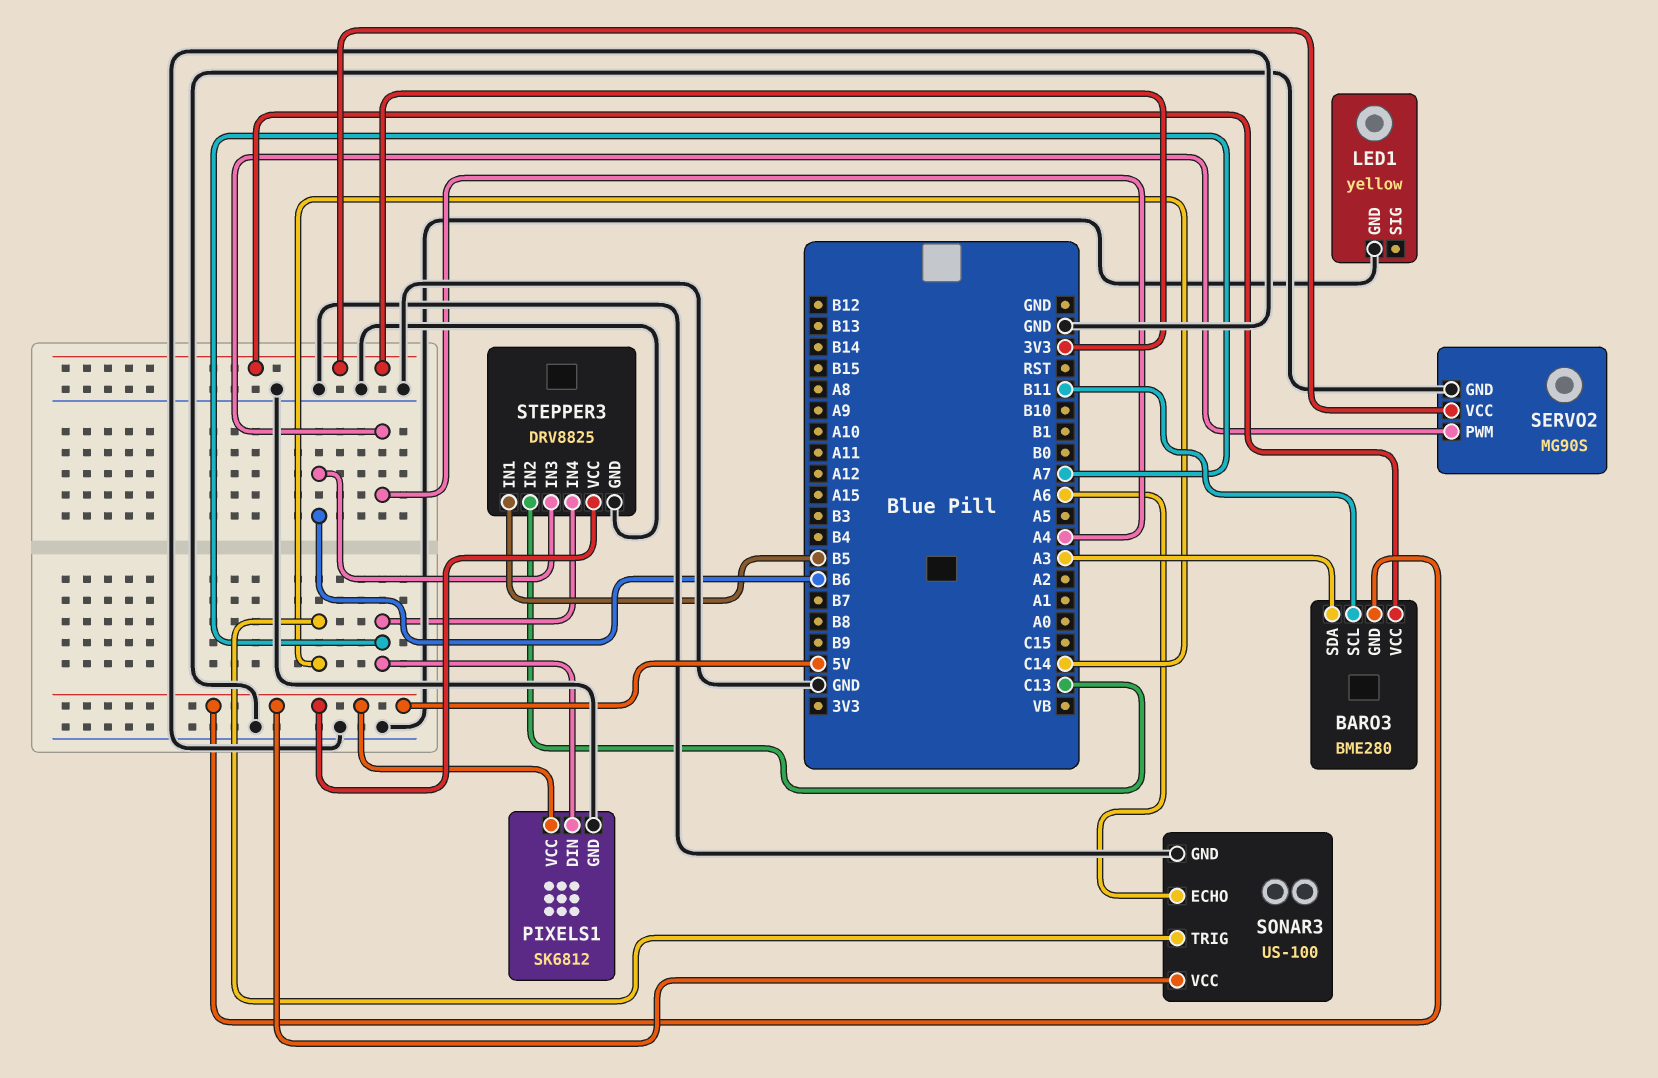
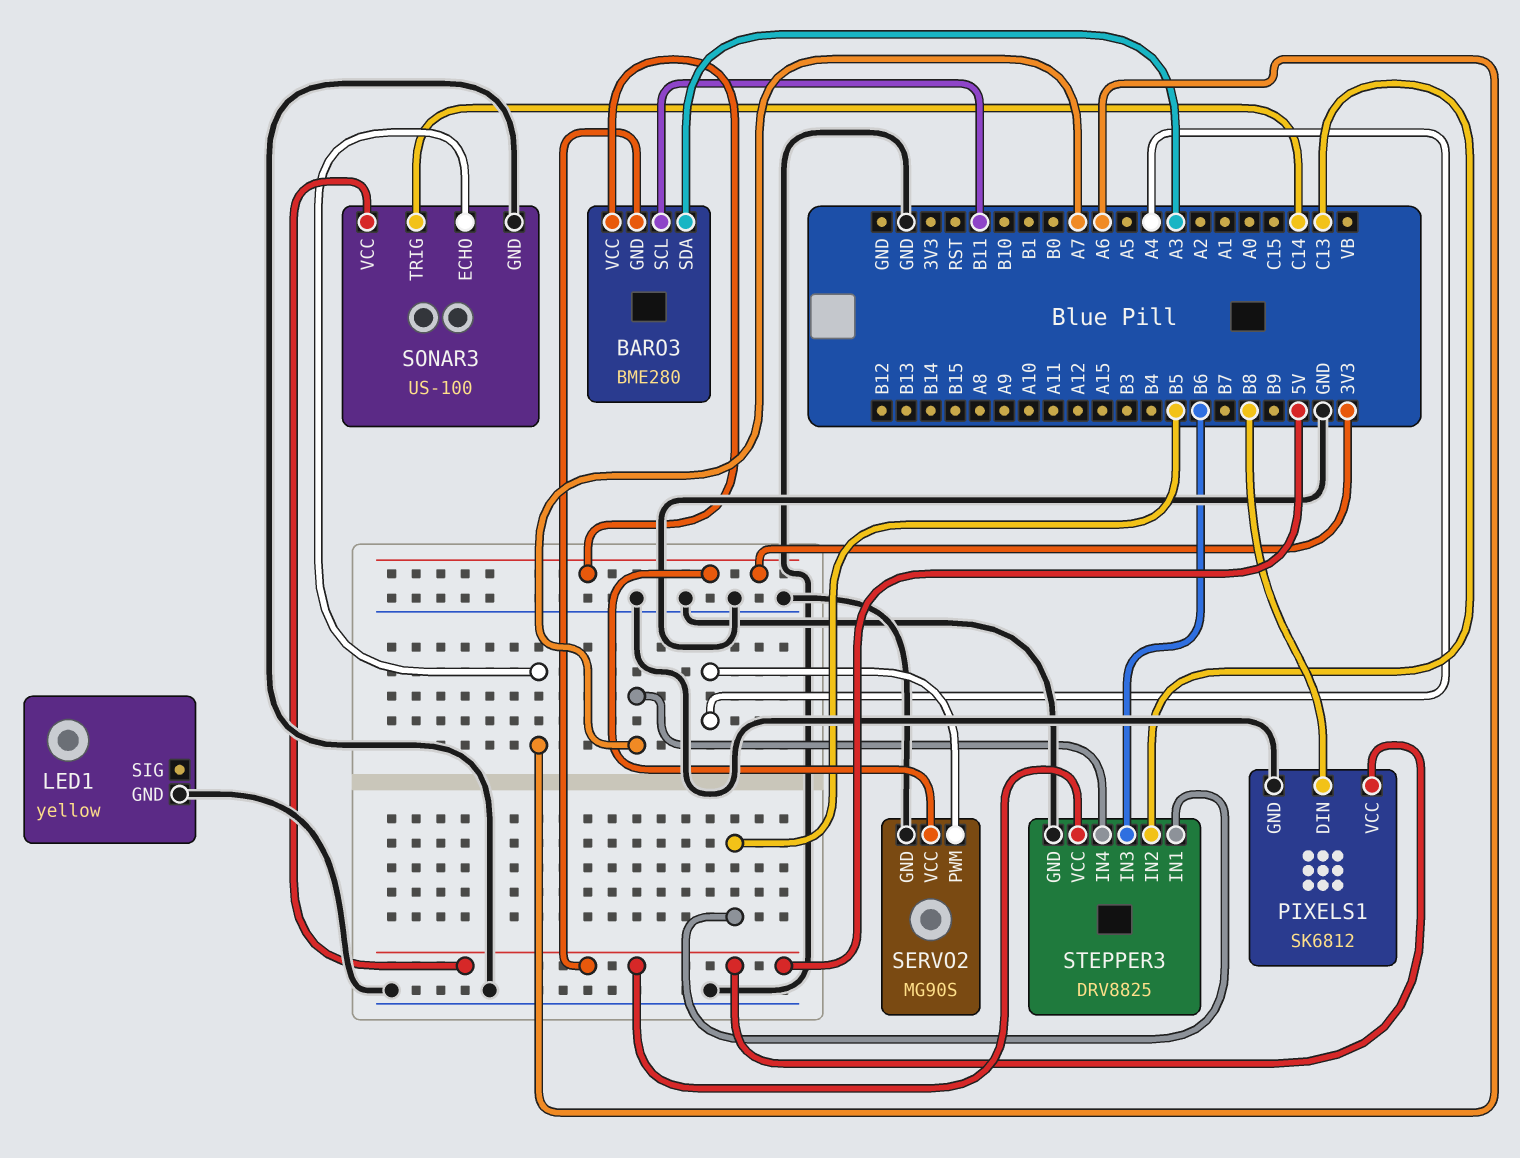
PIXELS1 pin DIN: A7 -> B8

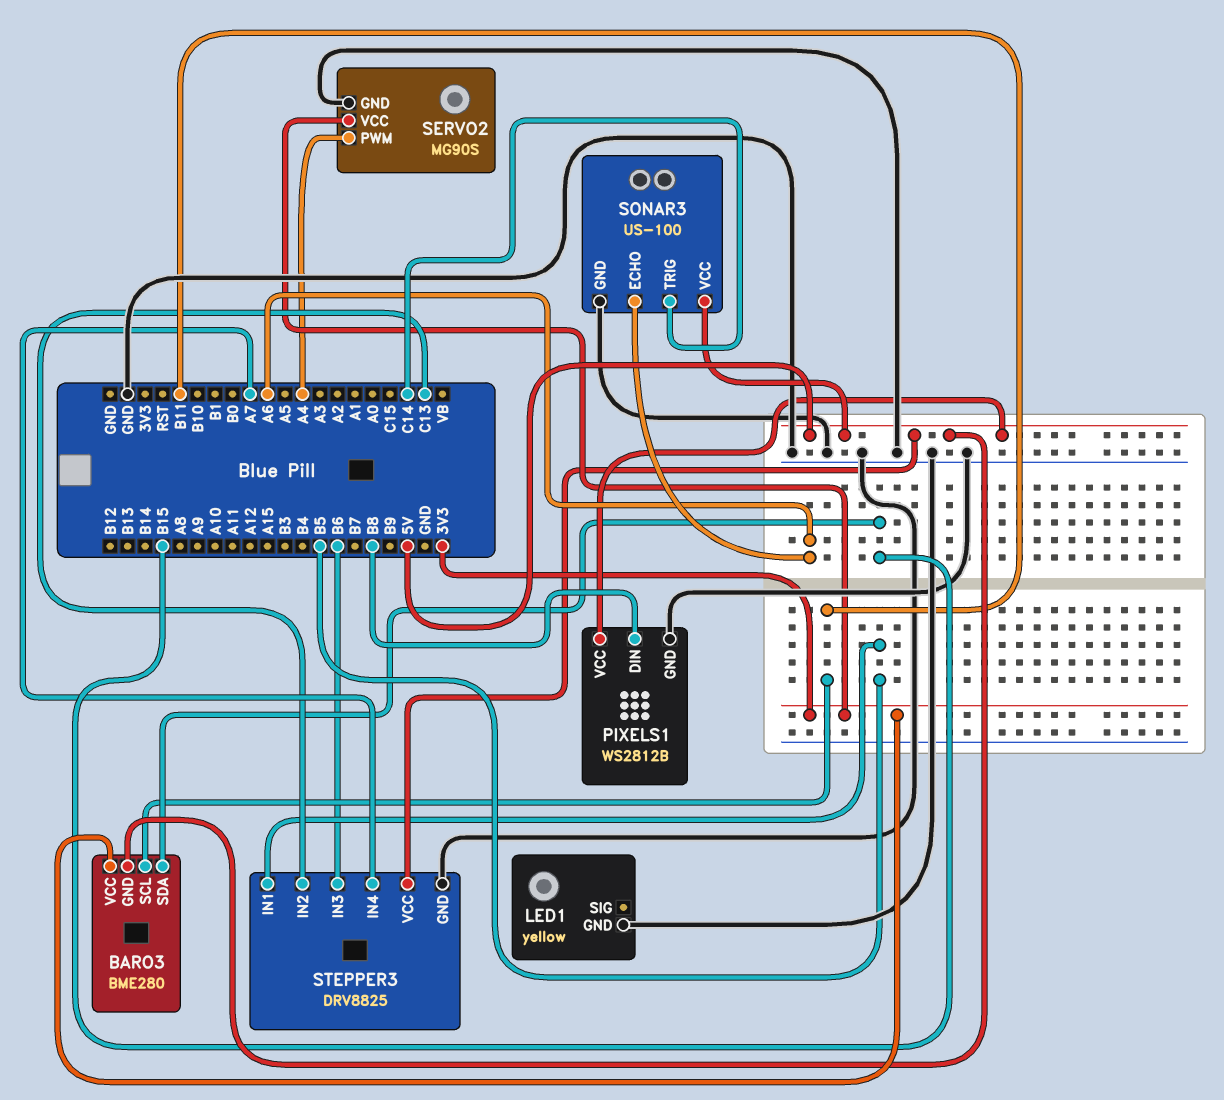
BARO3 pin SDA: A3 -> B15
PIXELS1: SK6812 -> WS2812B

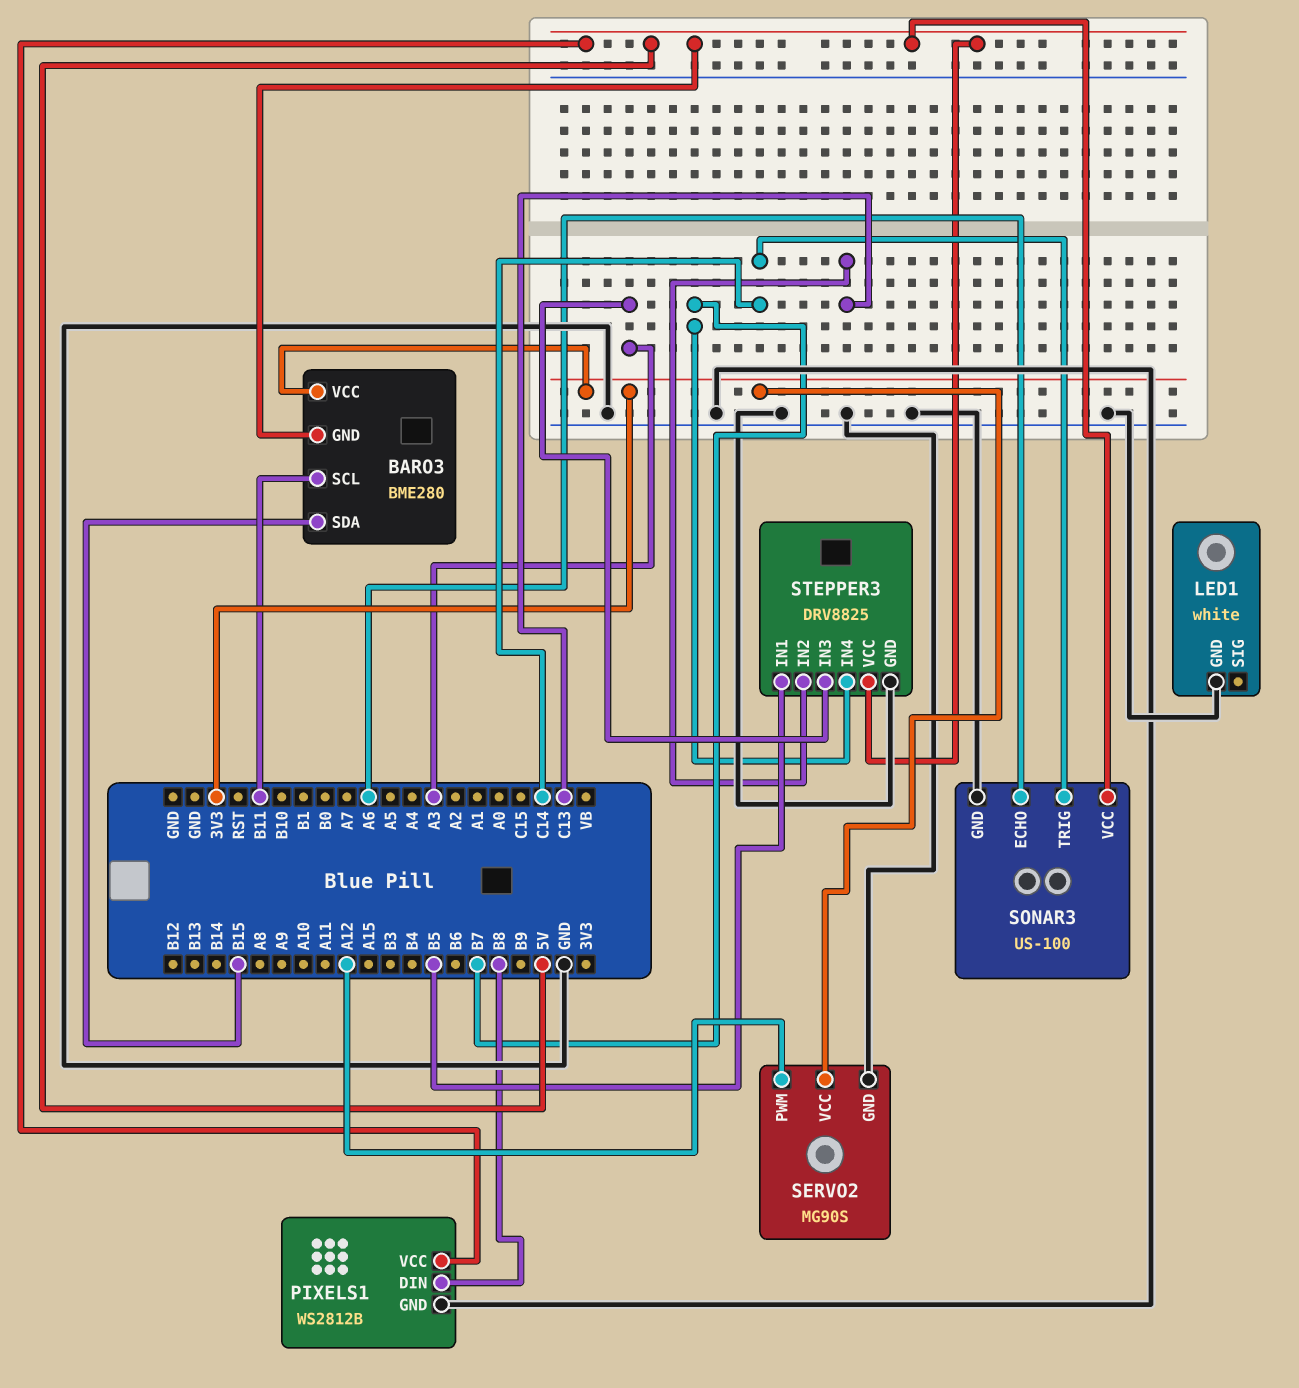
LED1: yellow -> white
SERVO2 pin PWM: A4 -> A12
STEPPER3 pin IN3: B6 -> A3
STEPPER3 pin IN4: A7 -> B7

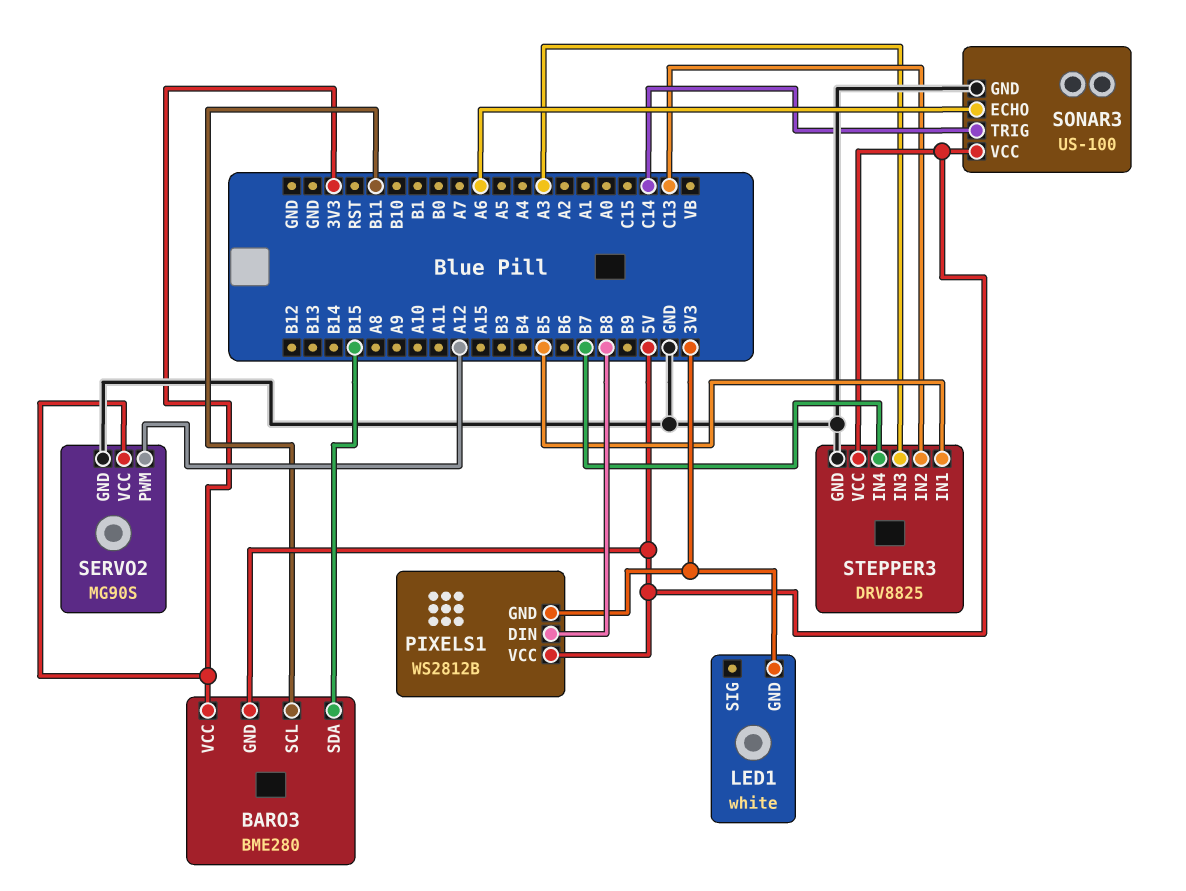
LED1 pin GND: GND -> 3V3
PIXELS1 pin GND: GND -> 3V3

